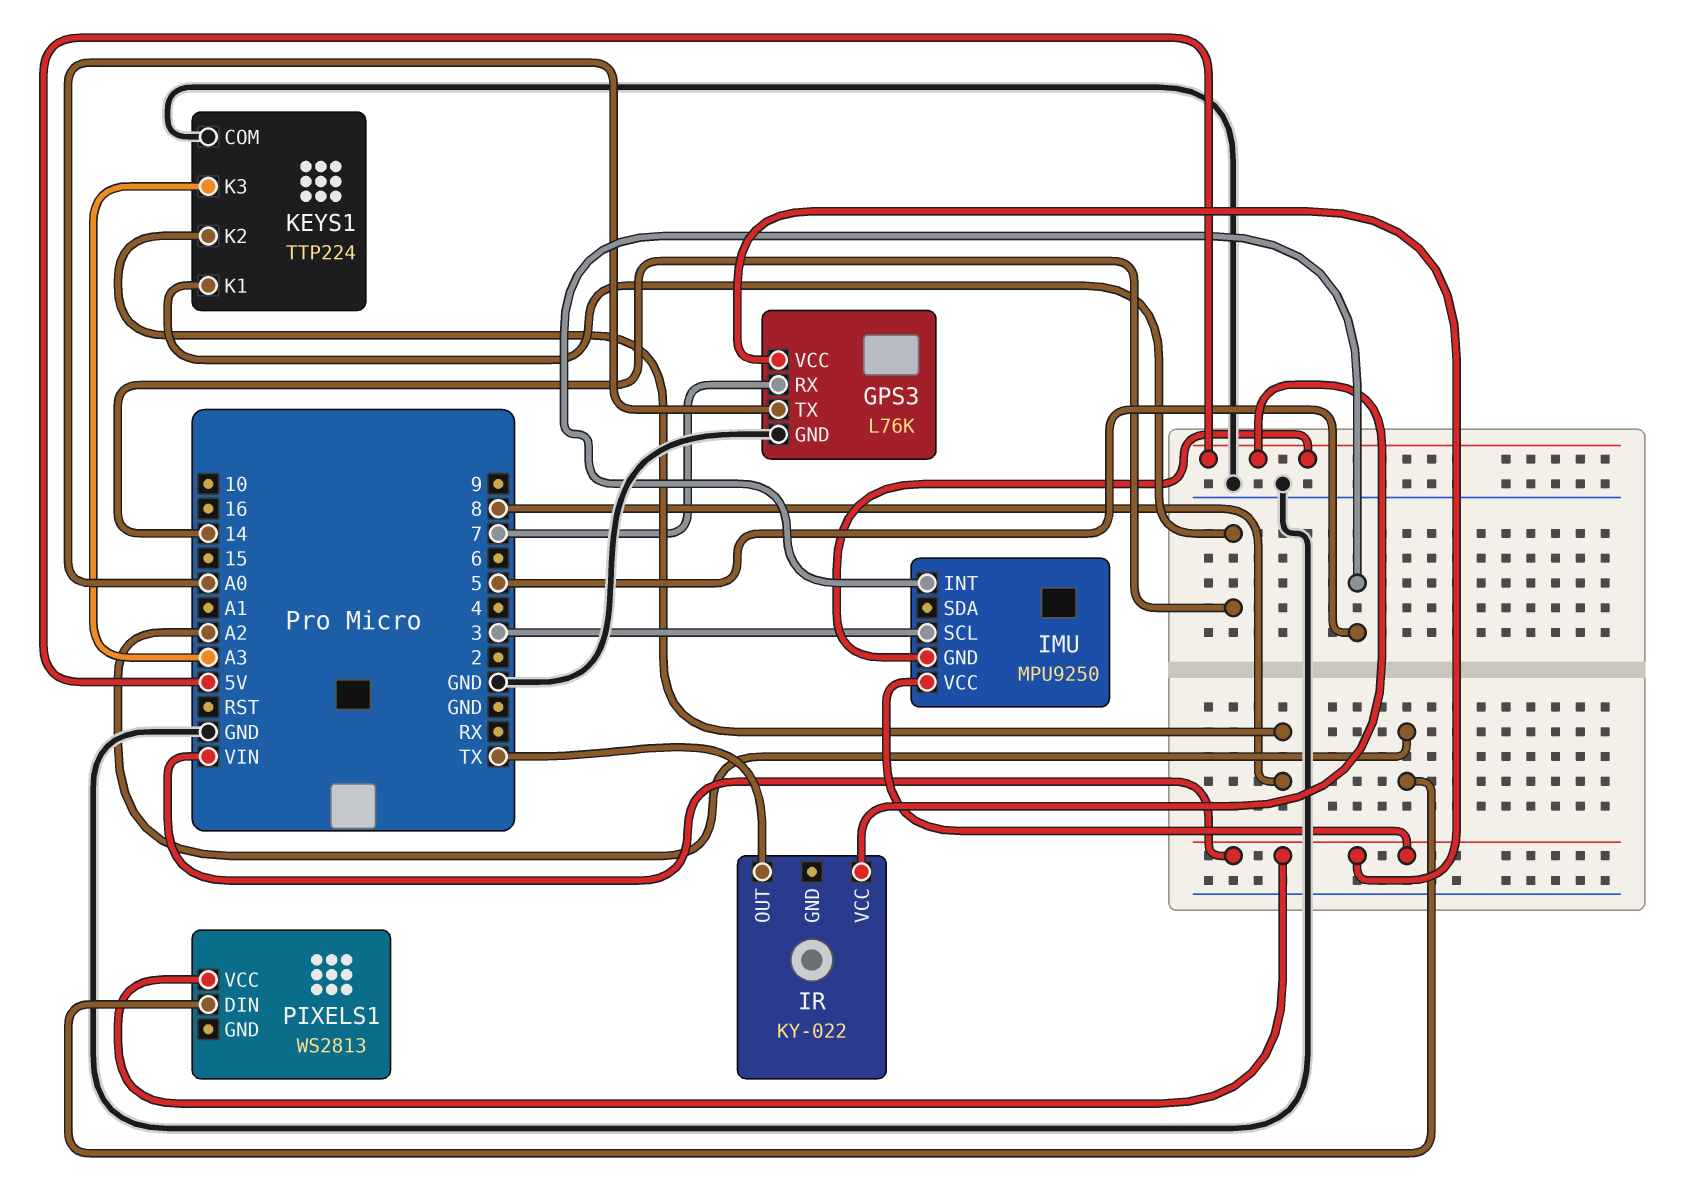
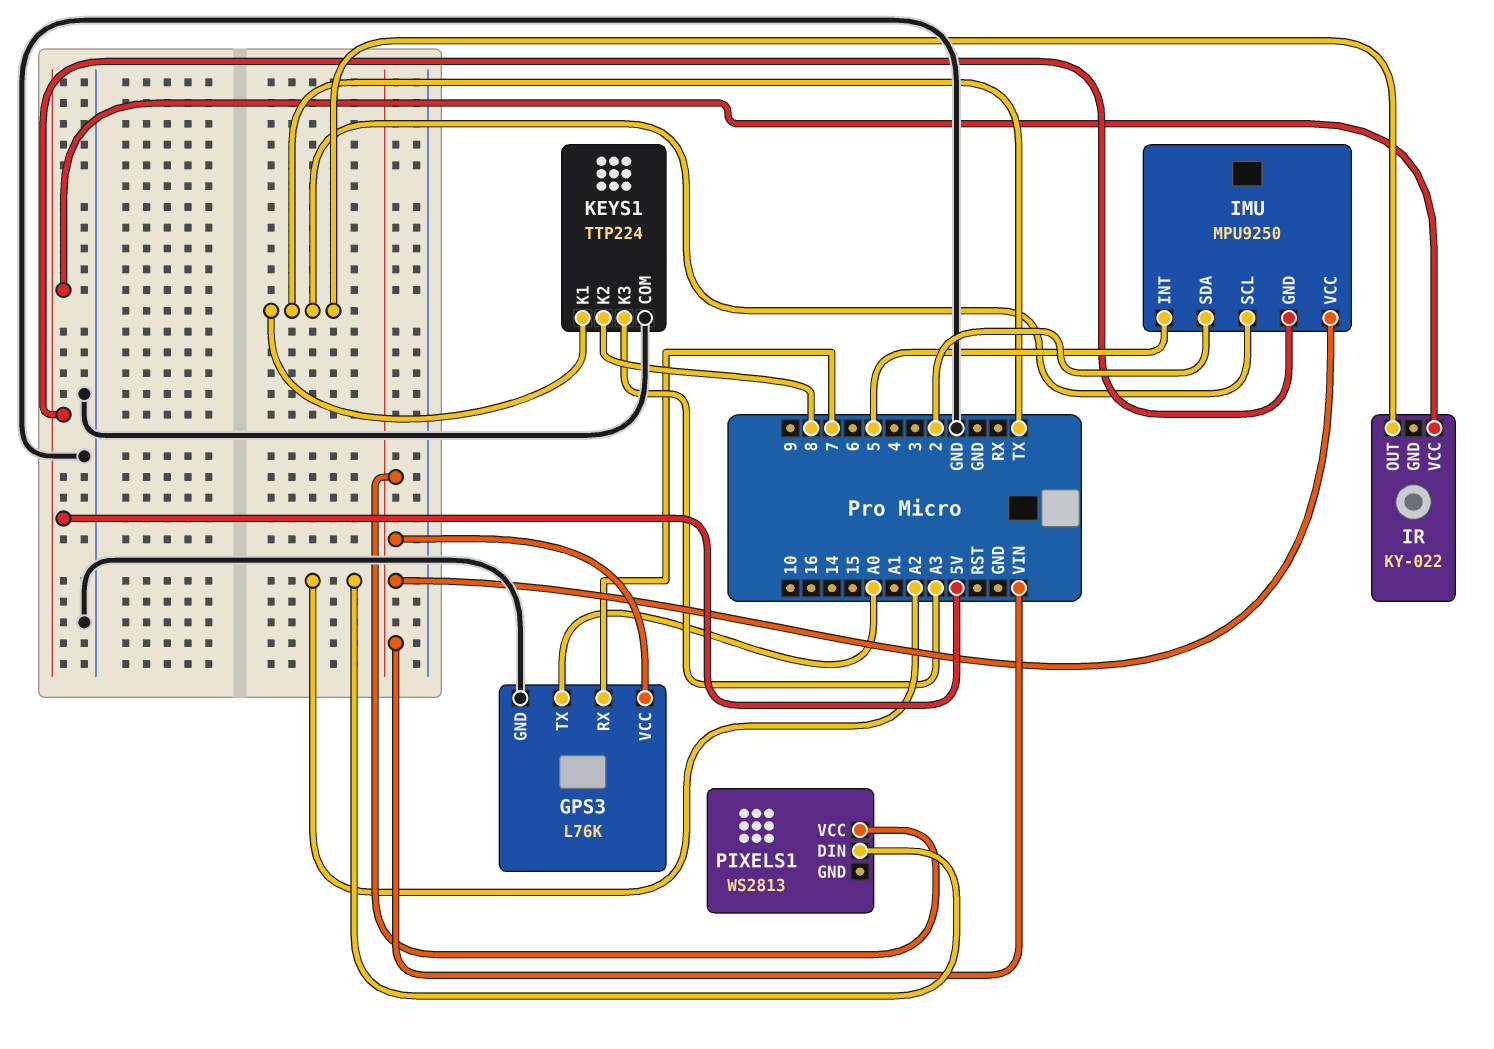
IMU pin SCL: 3 -> TX
IMU pin SDA: none -> 2
KEYS1 pin K1: 14 -> TX

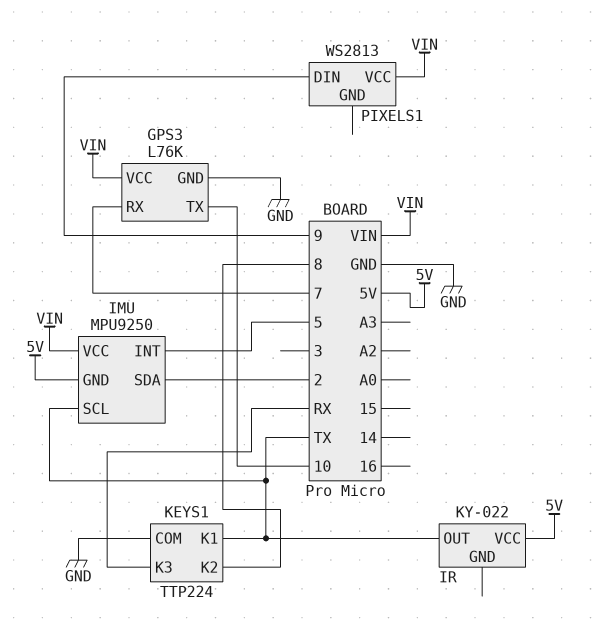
GPS3 pin TX: A0 -> 10
KEYS1 pin K3: A3 -> RX
PIXELS1 pin DIN: A2 -> 9

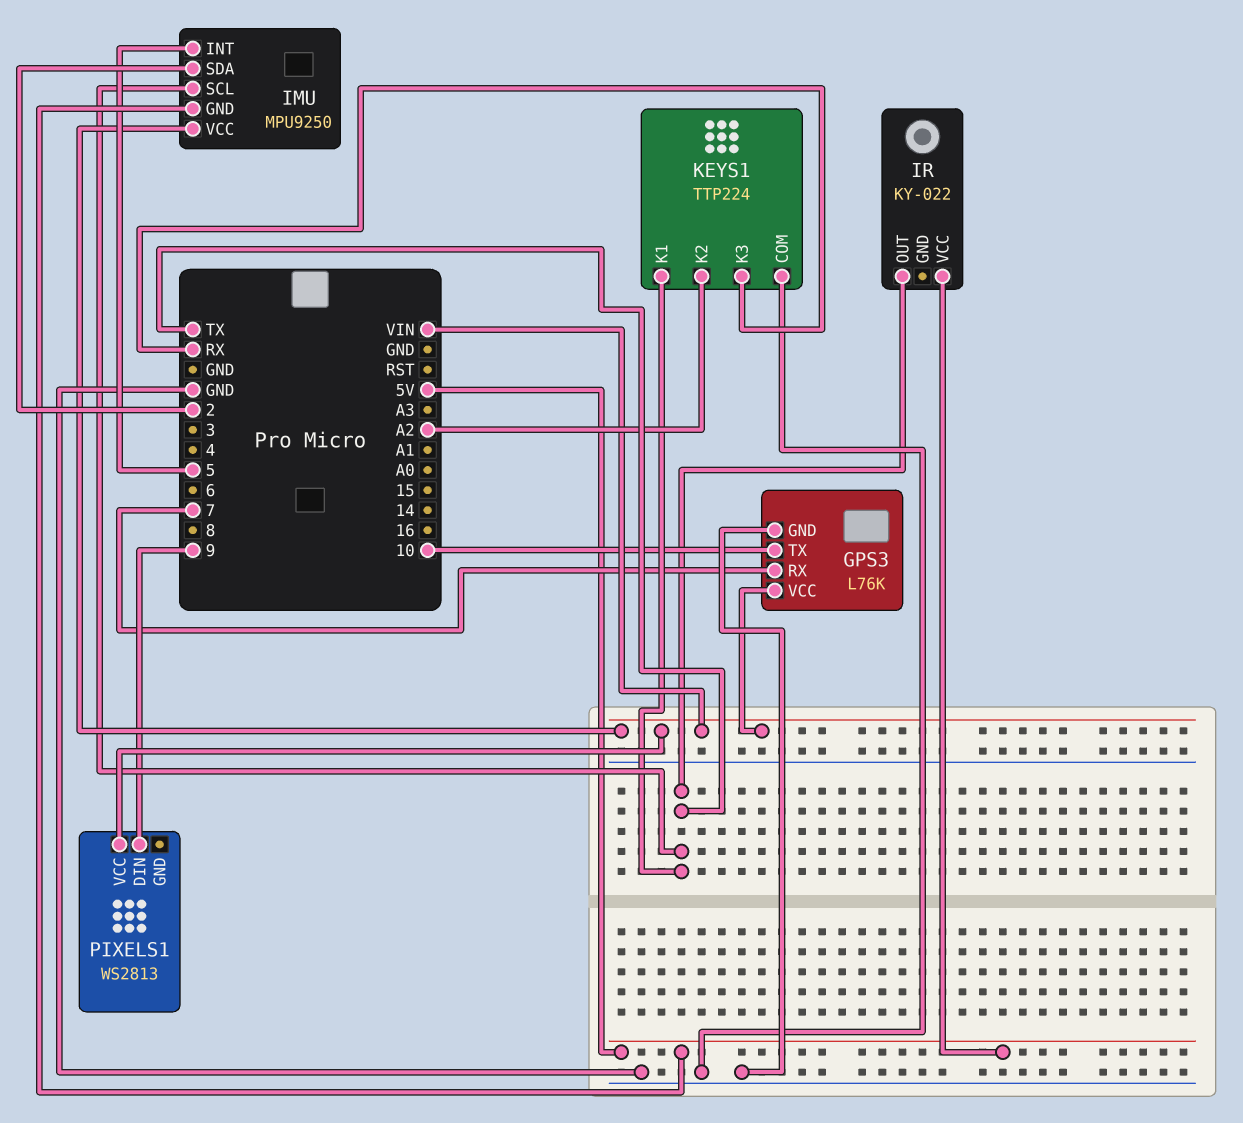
KEYS1 pin K2: 8 -> A2

